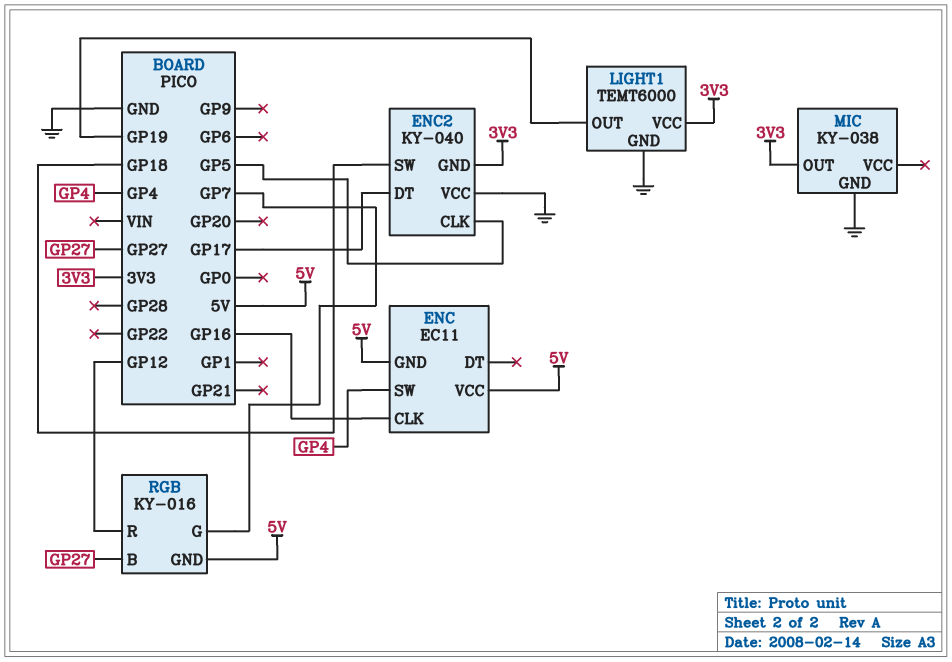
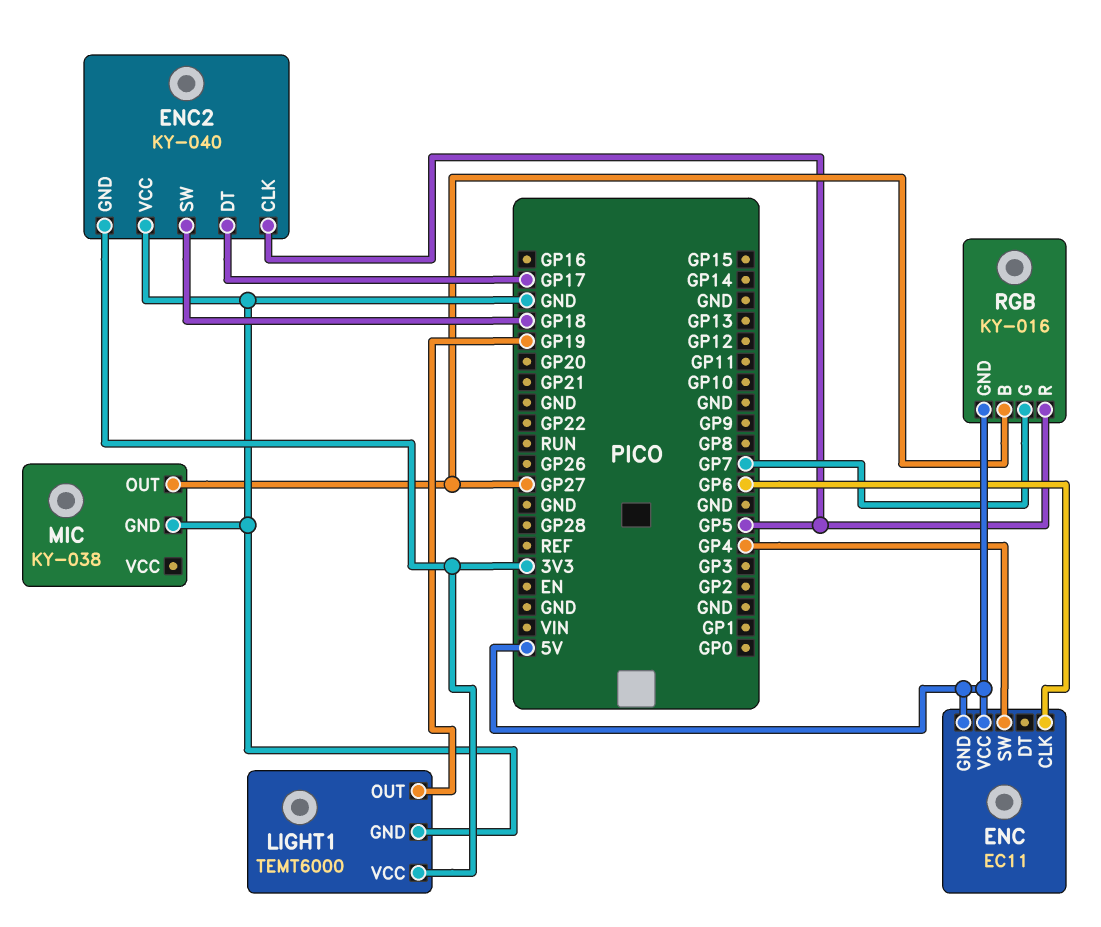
ENC pin CLK: GP16 -> GP6
MIC pin OUT: 3V3 -> GP27
RGB pin R: GP12 -> GP5

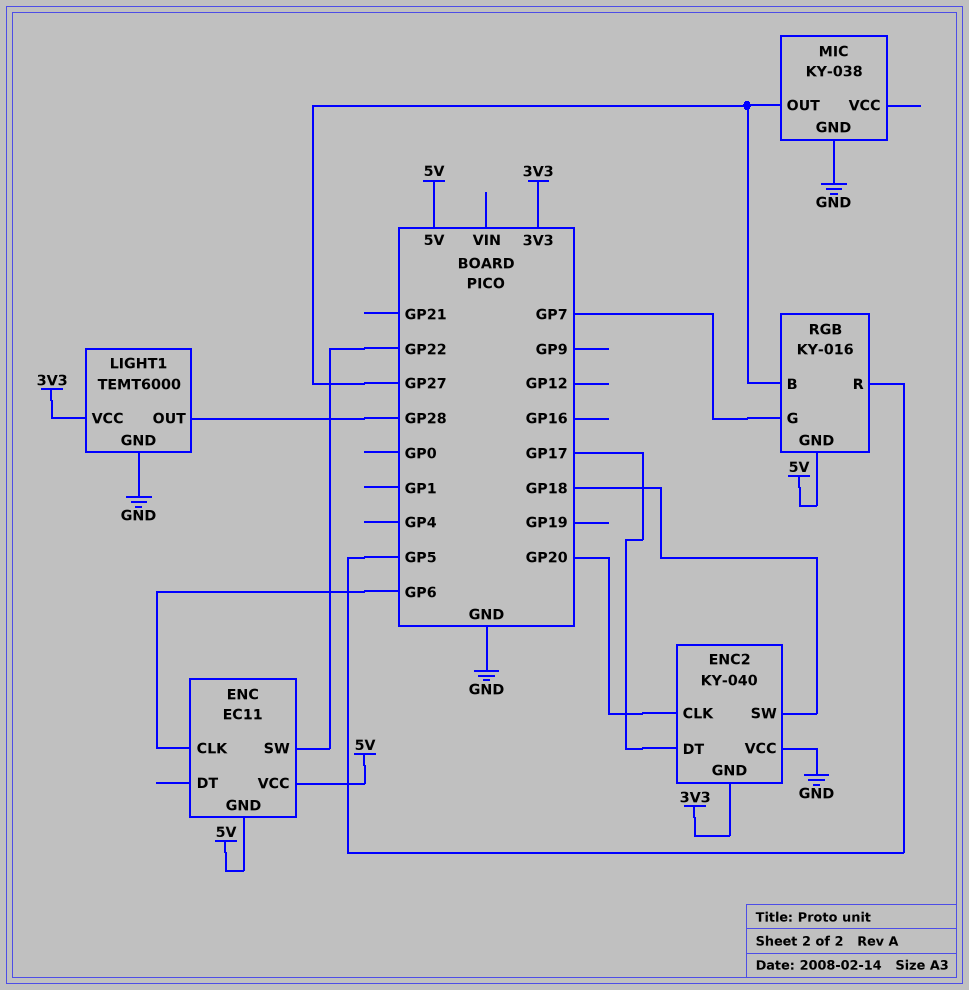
ENC pin SW: GP4 -> GP22
ENC2 pin CLK: GP5 -> GP20
LIGHT1 pin OUT: GP19 -> GP28

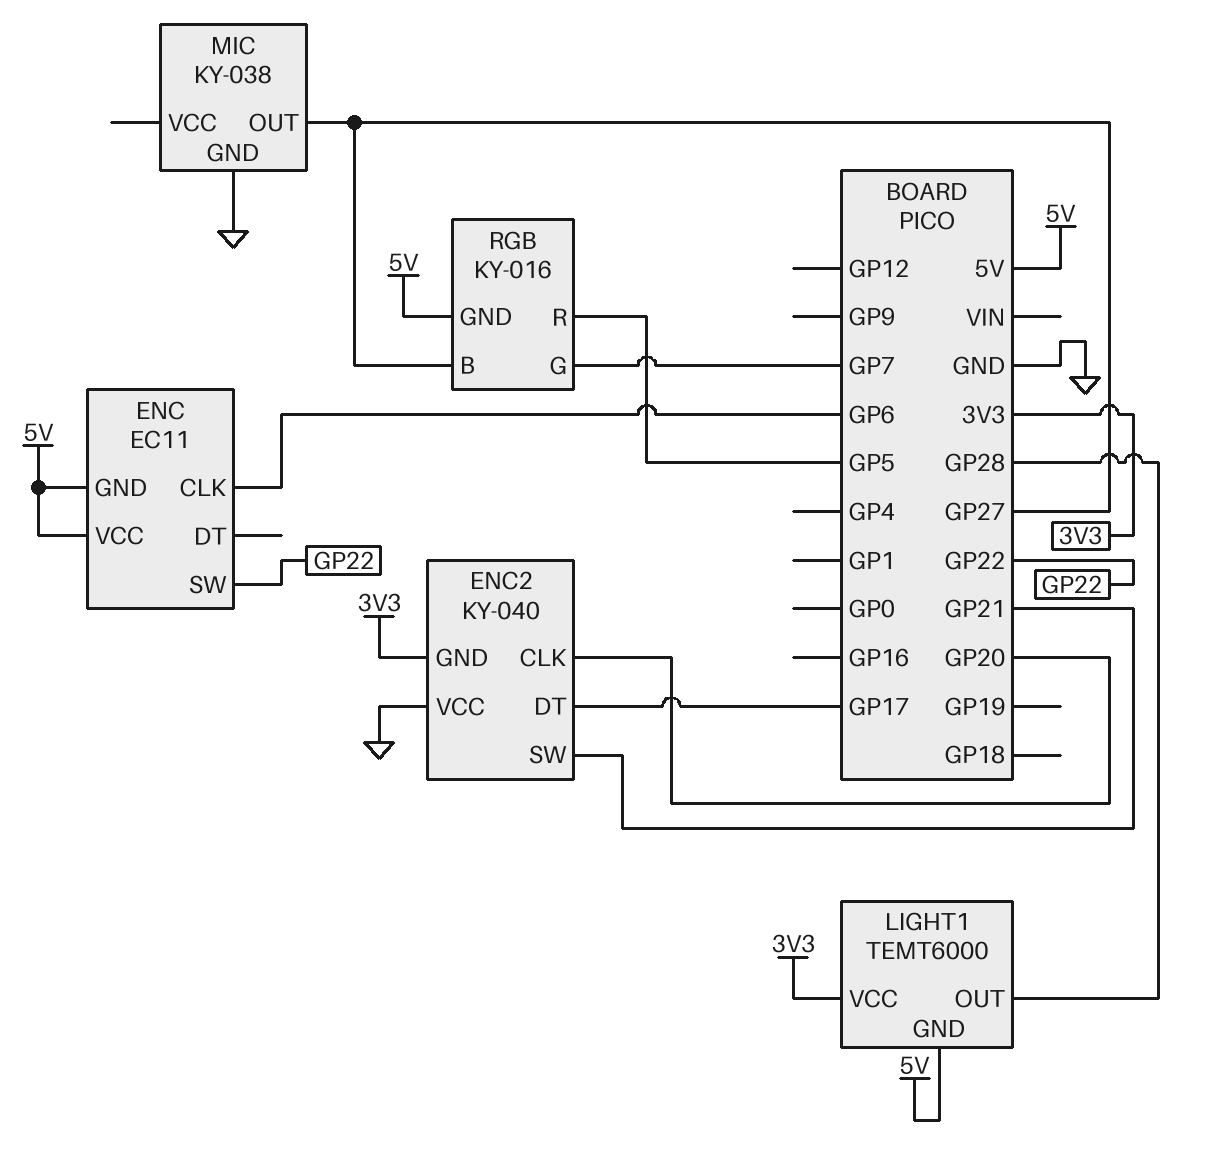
ENC2 pin SW: GP18 -> GP21
LIGHT1 pin GND: GND -> 5V

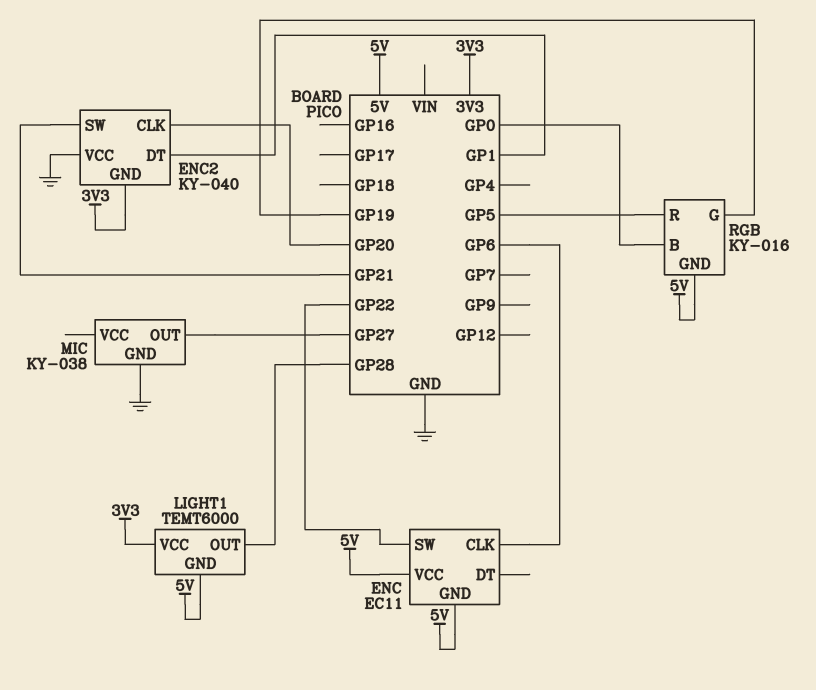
ENC2 pin DT: GP17 -> GP1
RGB pin B: GP27 -> GP0
RGB pin G: GP7 -> GP19

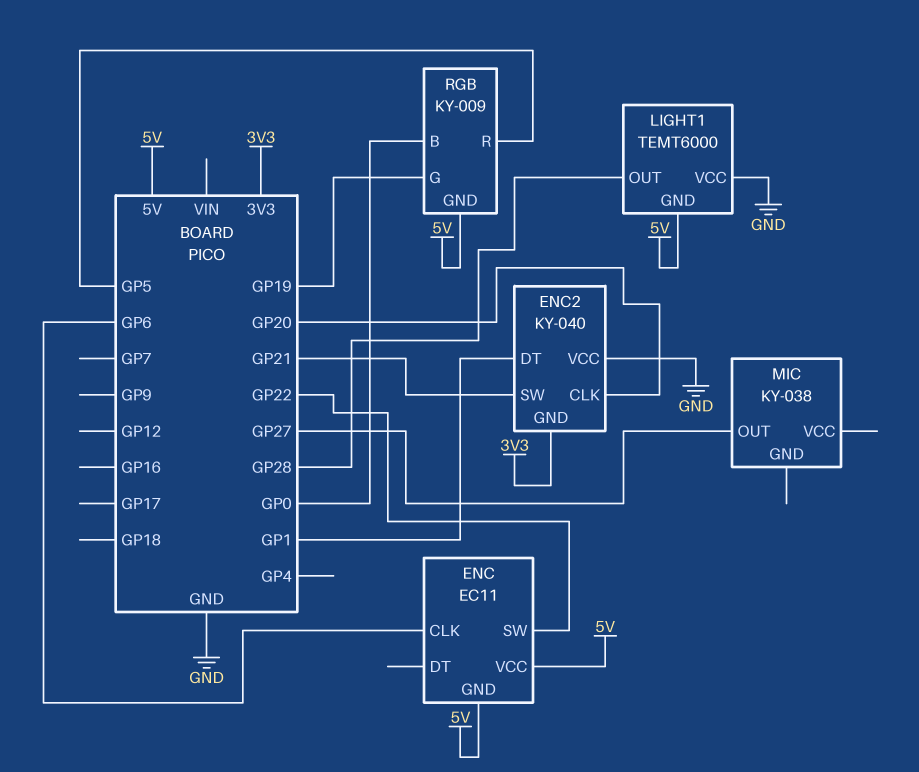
LIGHT1 pin VCC: 3V3 -> GND
MIC pin GND: GND -> none
RGB: KY-016 -> KY-009

